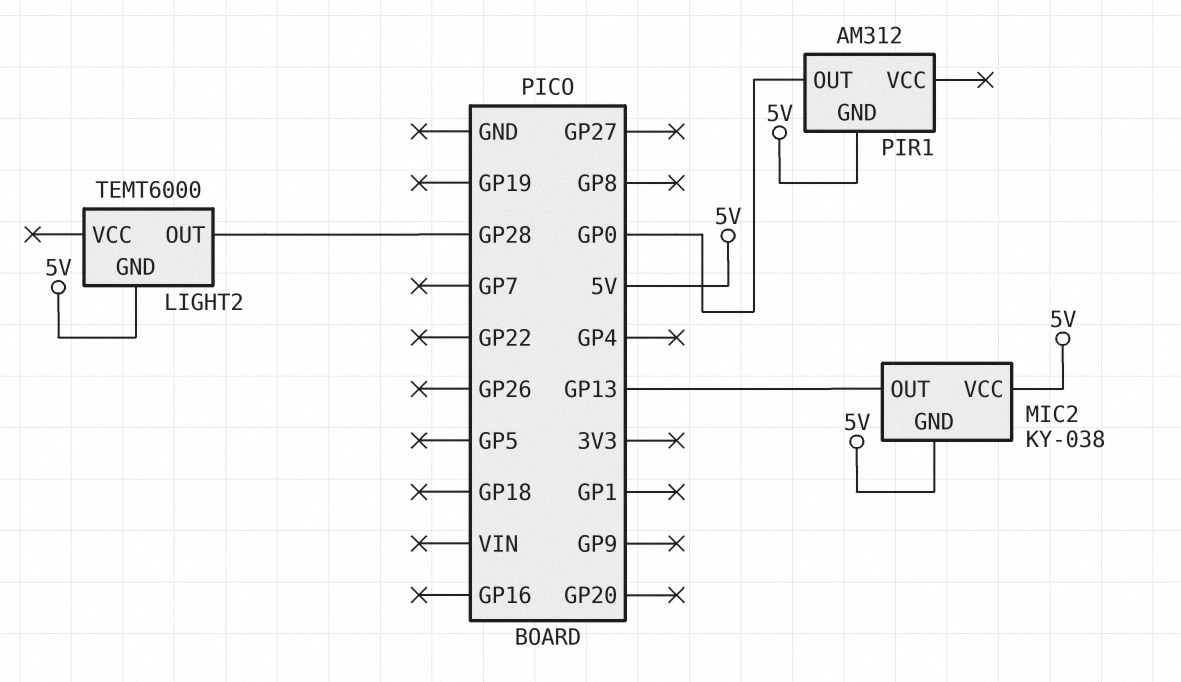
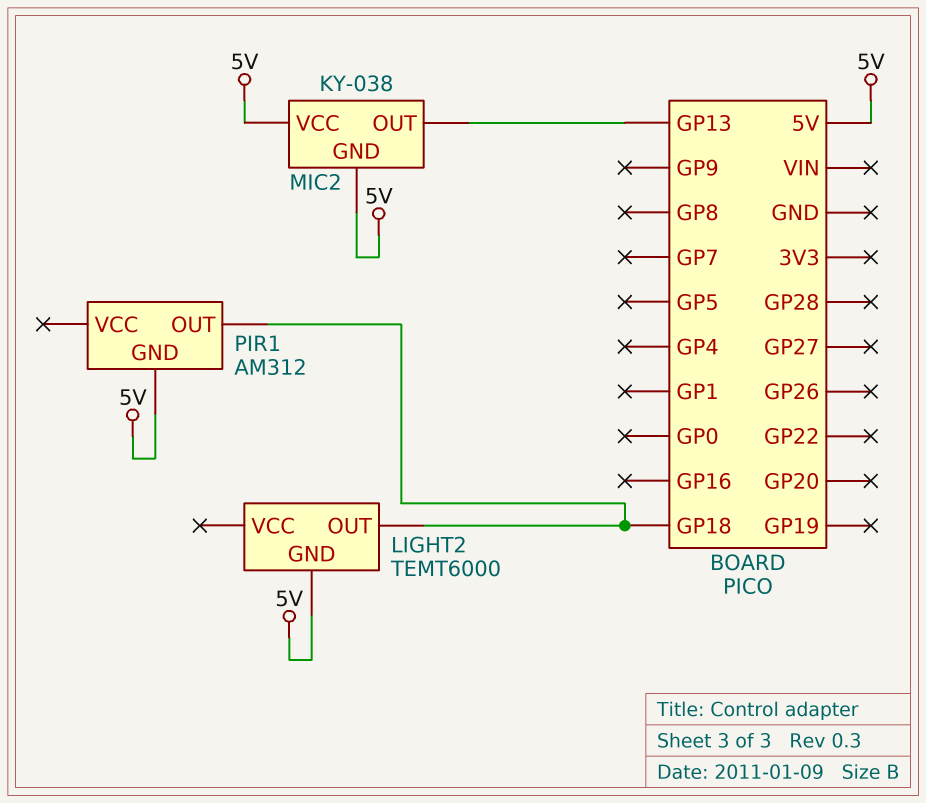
LIGHT2 pin OUT: GP28 -> GP18
PIR1 pin OUT: GP0 -> GP18

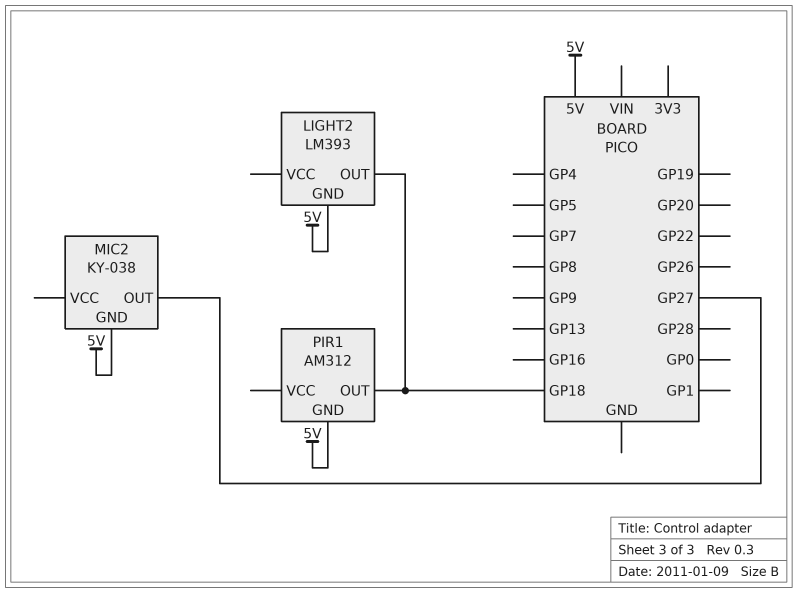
LIGHT2: TEMT6000 -> LM393
MIC2 pin OUT: GP13 -> GP27
MIC2 pin VCC: 5V -> none

